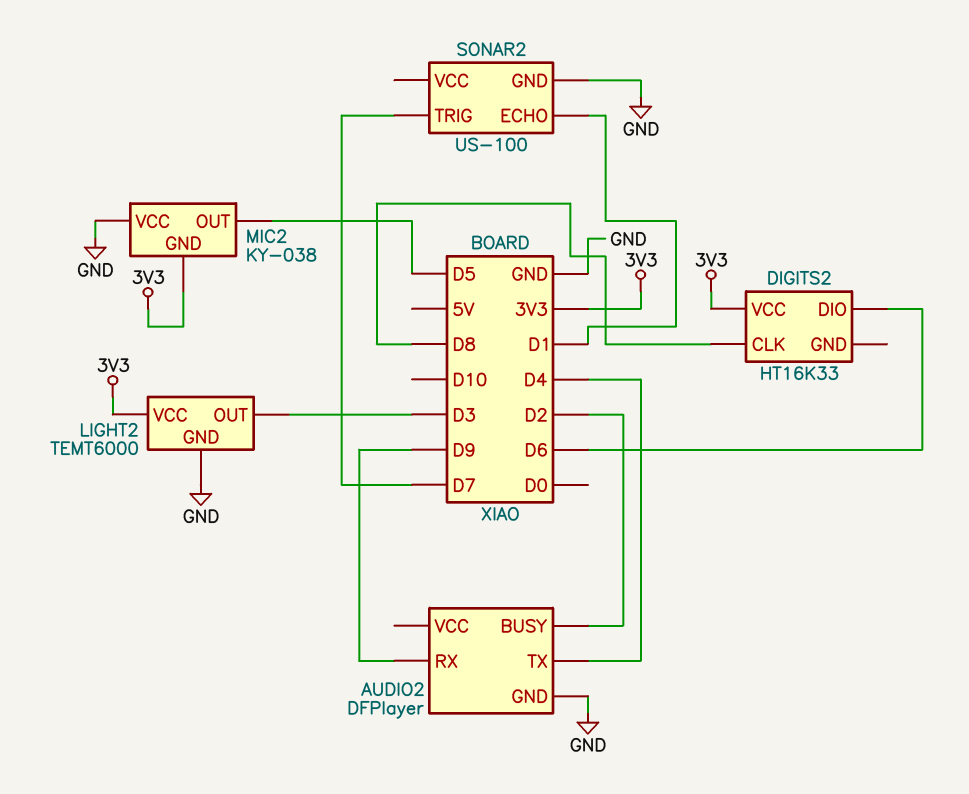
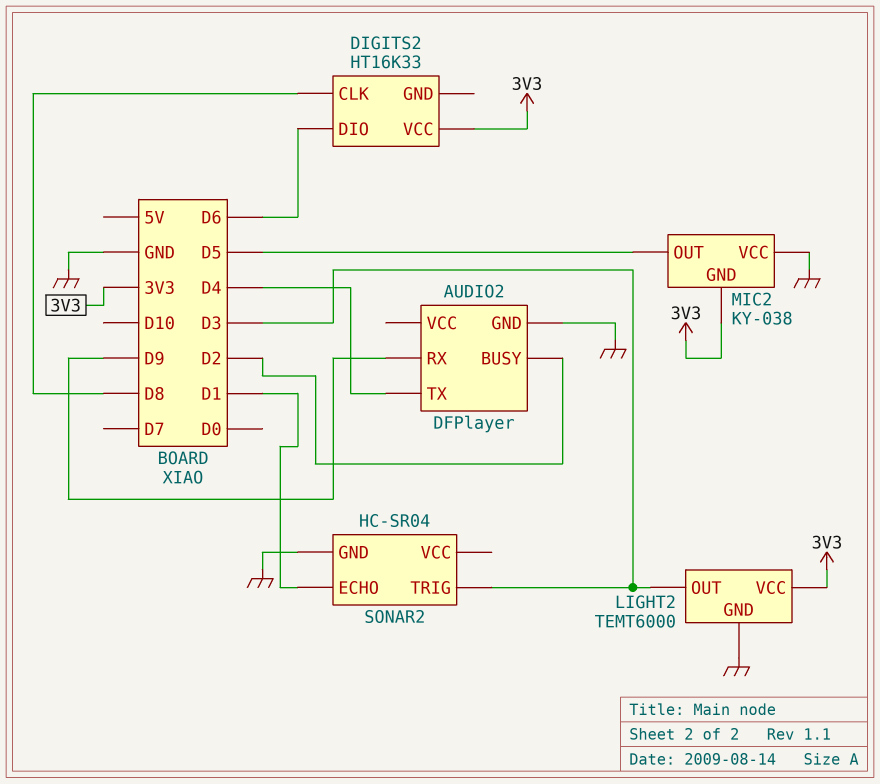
SONAR2: US-100 -> HC-SR04
SONAR2 pin TRIG: D7 -> D3

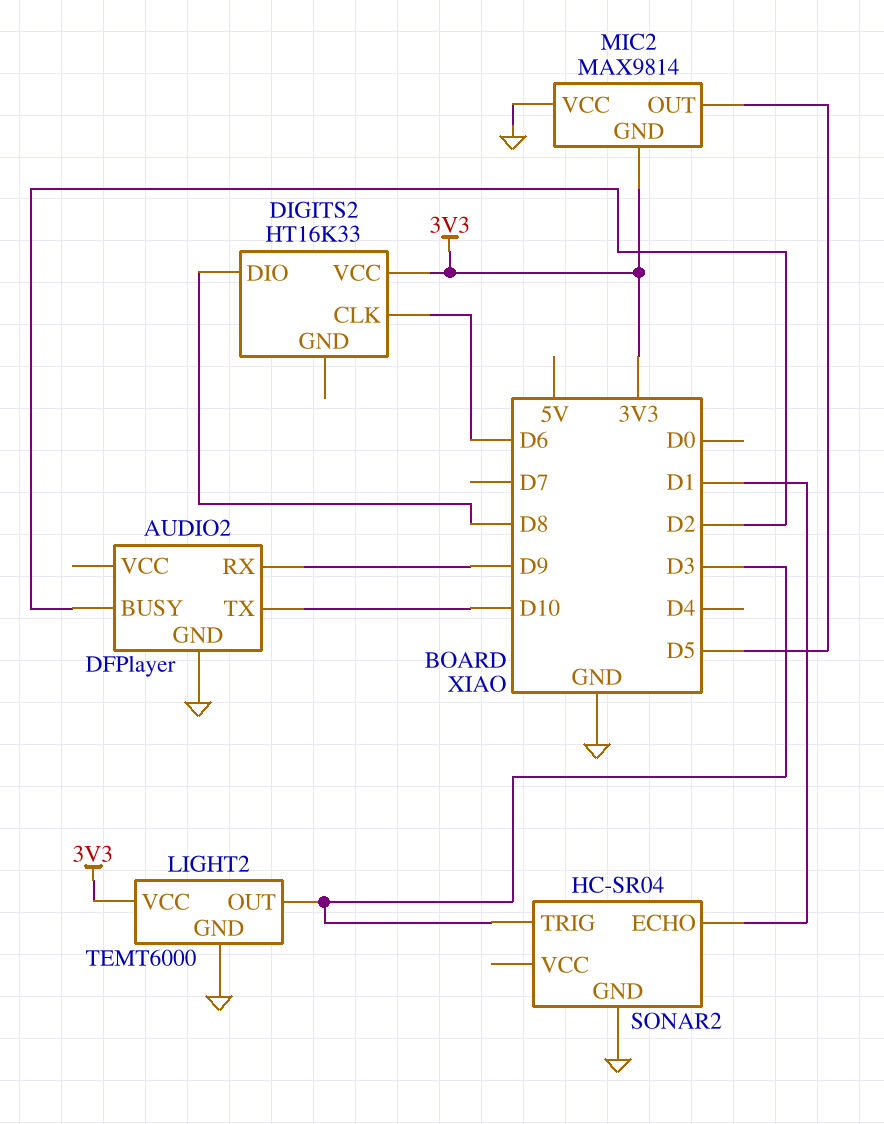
AUDIO2 pin TX: D4 -> D10
DIGITS2 pin CLK: D8 -> D6
DIGITS2 pin DIO: D6 -> D8
MIC2: KY-038 -> MAX9814

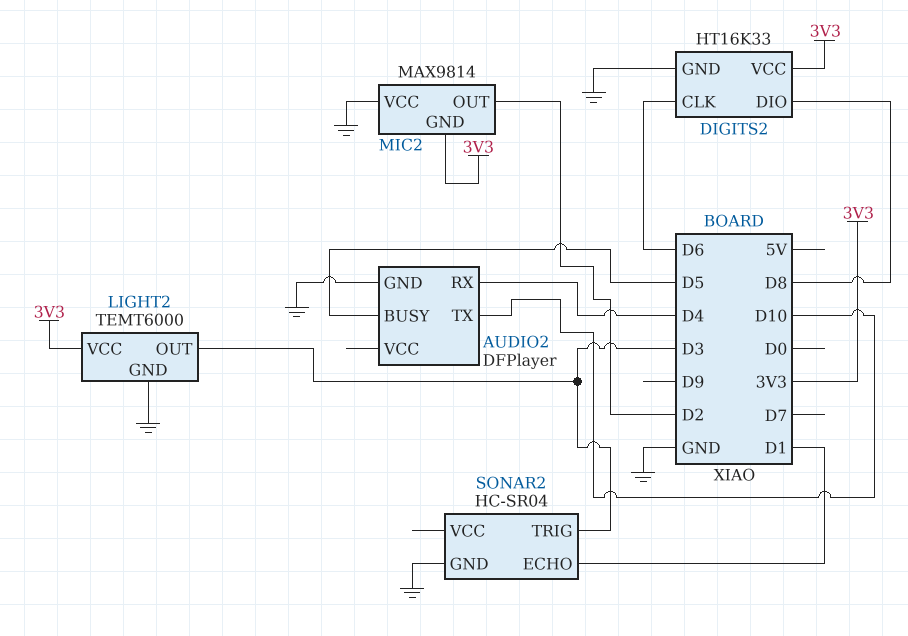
AUDIO2 pin BUSY: D2 -> D5
AUDIO2 pin RX: D9 -> D4
DIGITS2 pin GND: none -> GND
MIC2 pin OUT: D5 -> D2

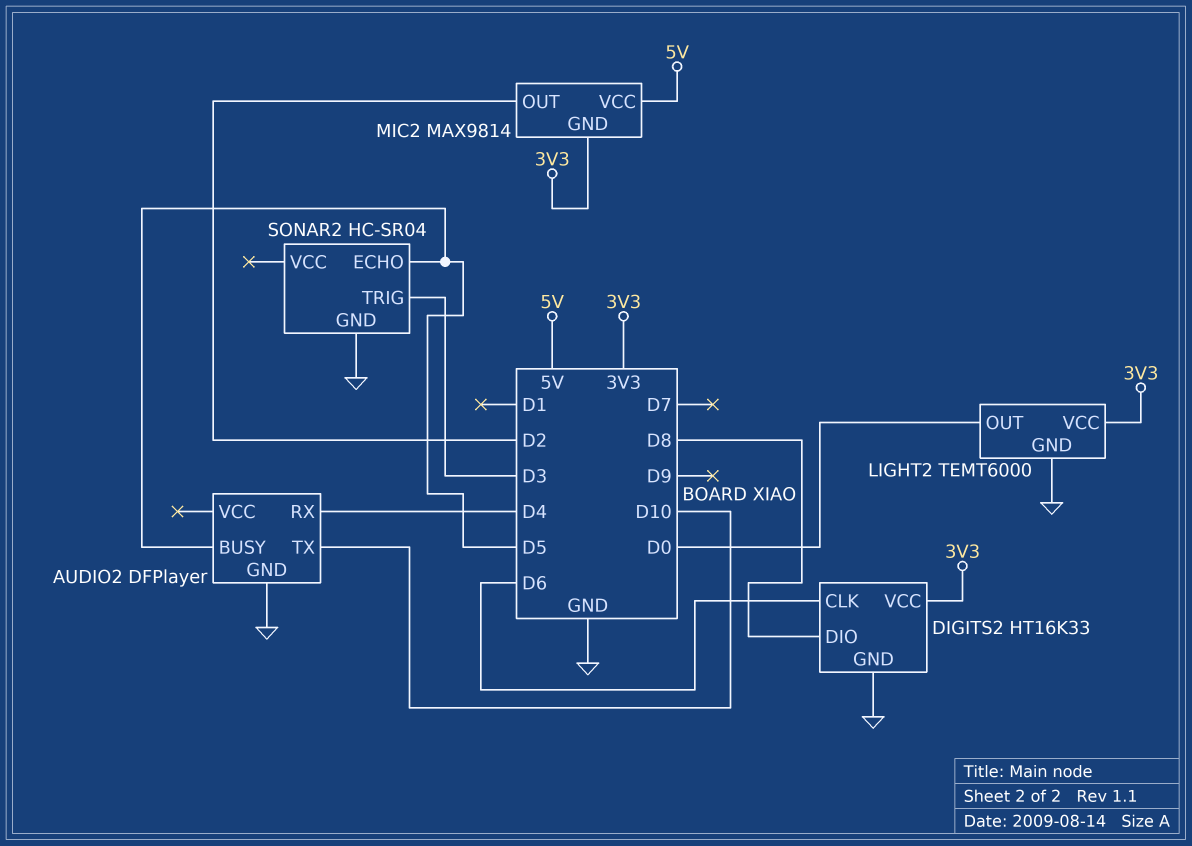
LIGHT2 pin OUT: D3 -> D0
MIC2 pin VCC: GND -> 5V
SONAR2 pin ECHO: D1 -> D5

